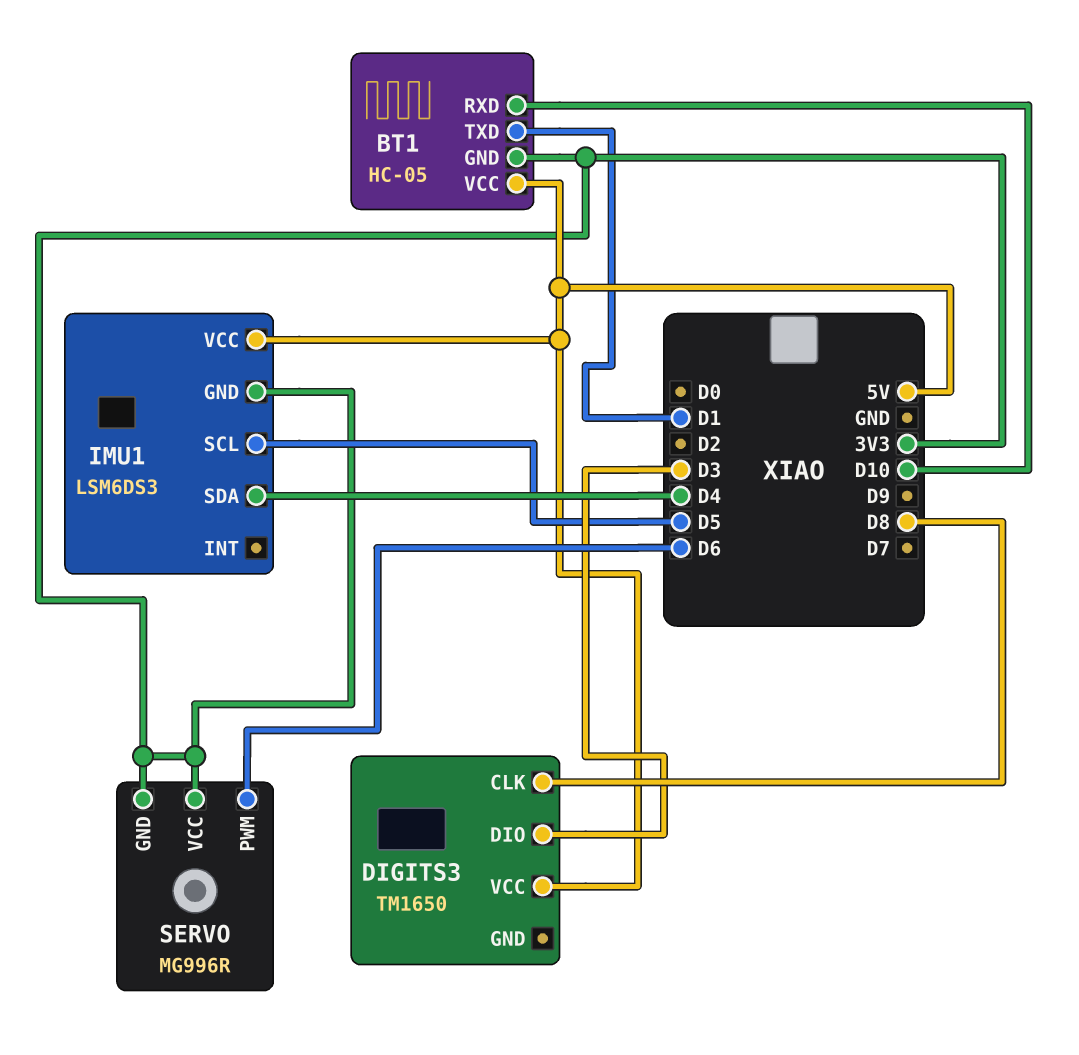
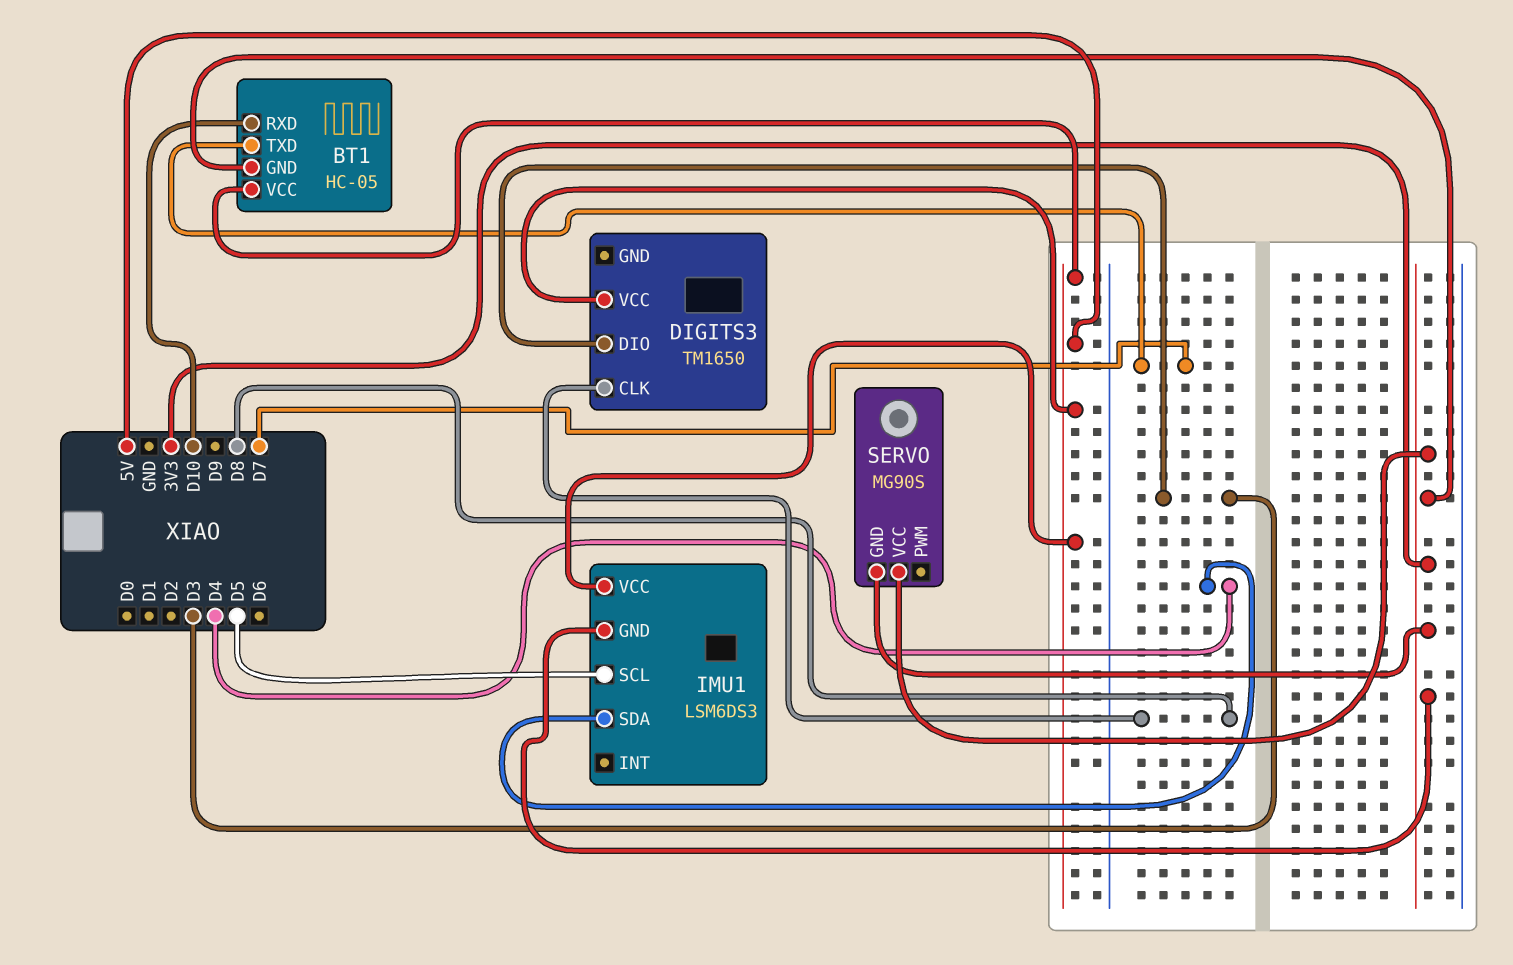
BT1 pin TXD: D1 -> D7
SERVO: MG996R -> MG90S
SERVO pin PWM: D6 -> none

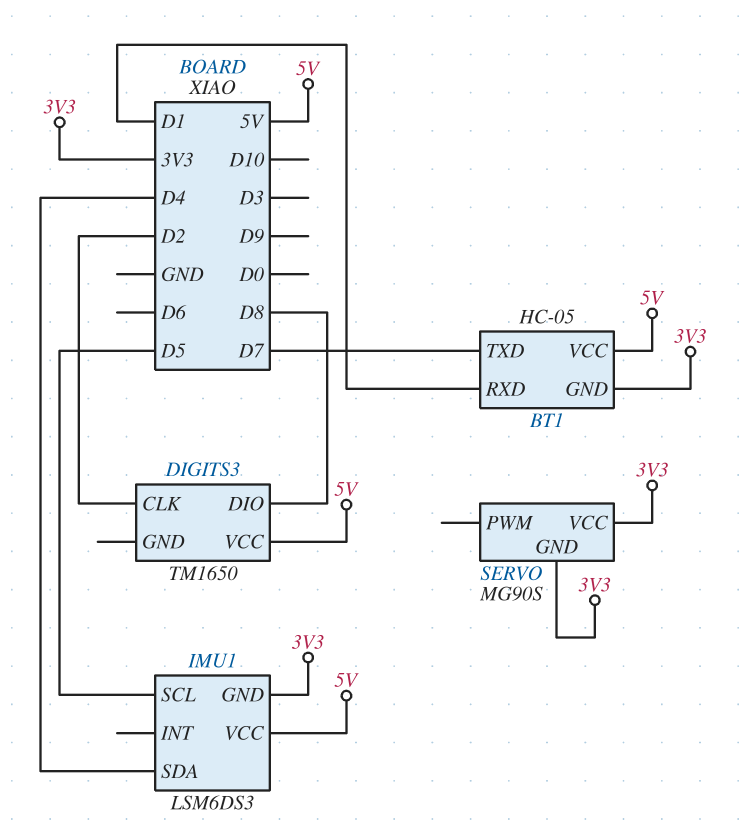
BT1 pin RXD: D10 -> D1
DIGITS3 pin CLK: D8 -> D2
DIGITS3 pin DIO: D3 -> D8

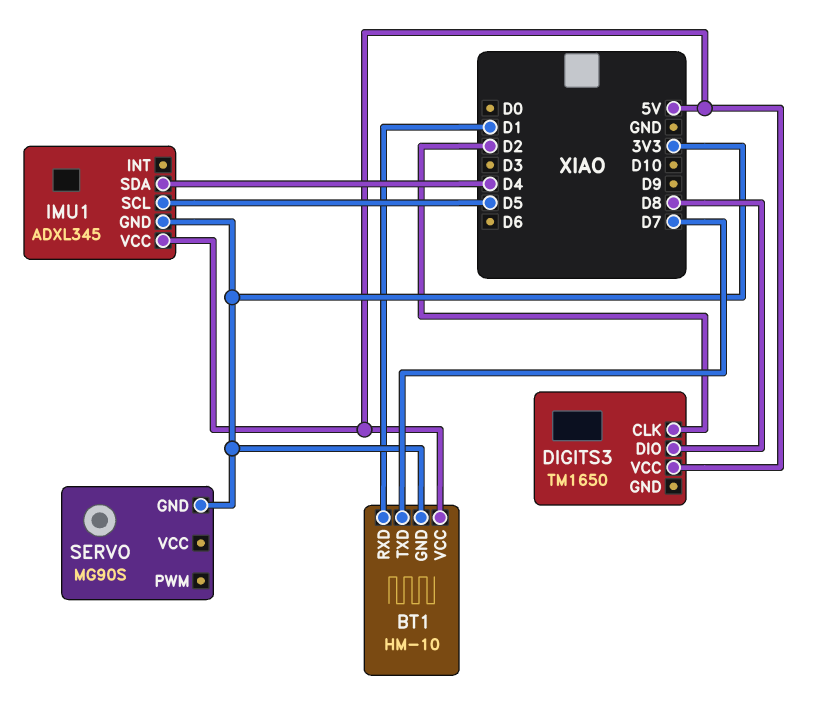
BT1: HC-05 -> HM-10
IMU1: LSM6DS3 -> ADXL345
SERVO pin VCC: 3V3 -> none

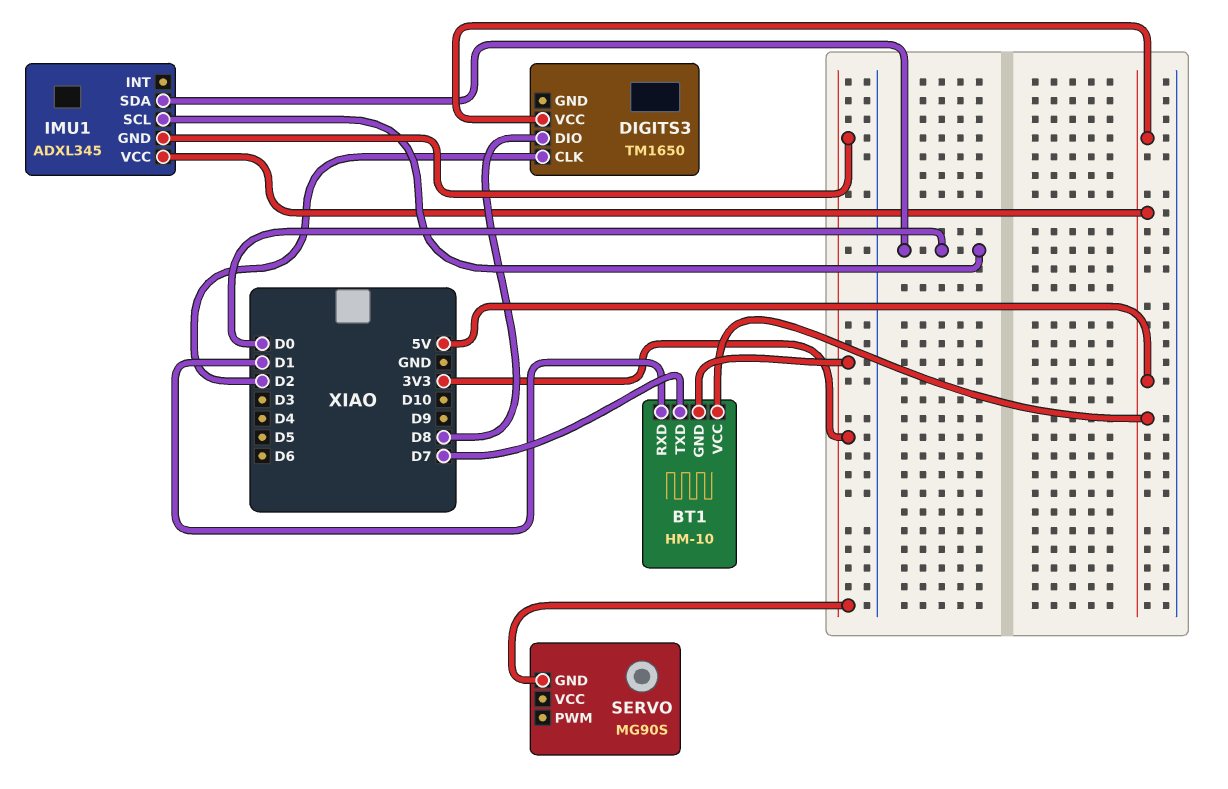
IMU1 pin SCL: D5 -> D0
IMU1 pin SDA: D4 -> D0

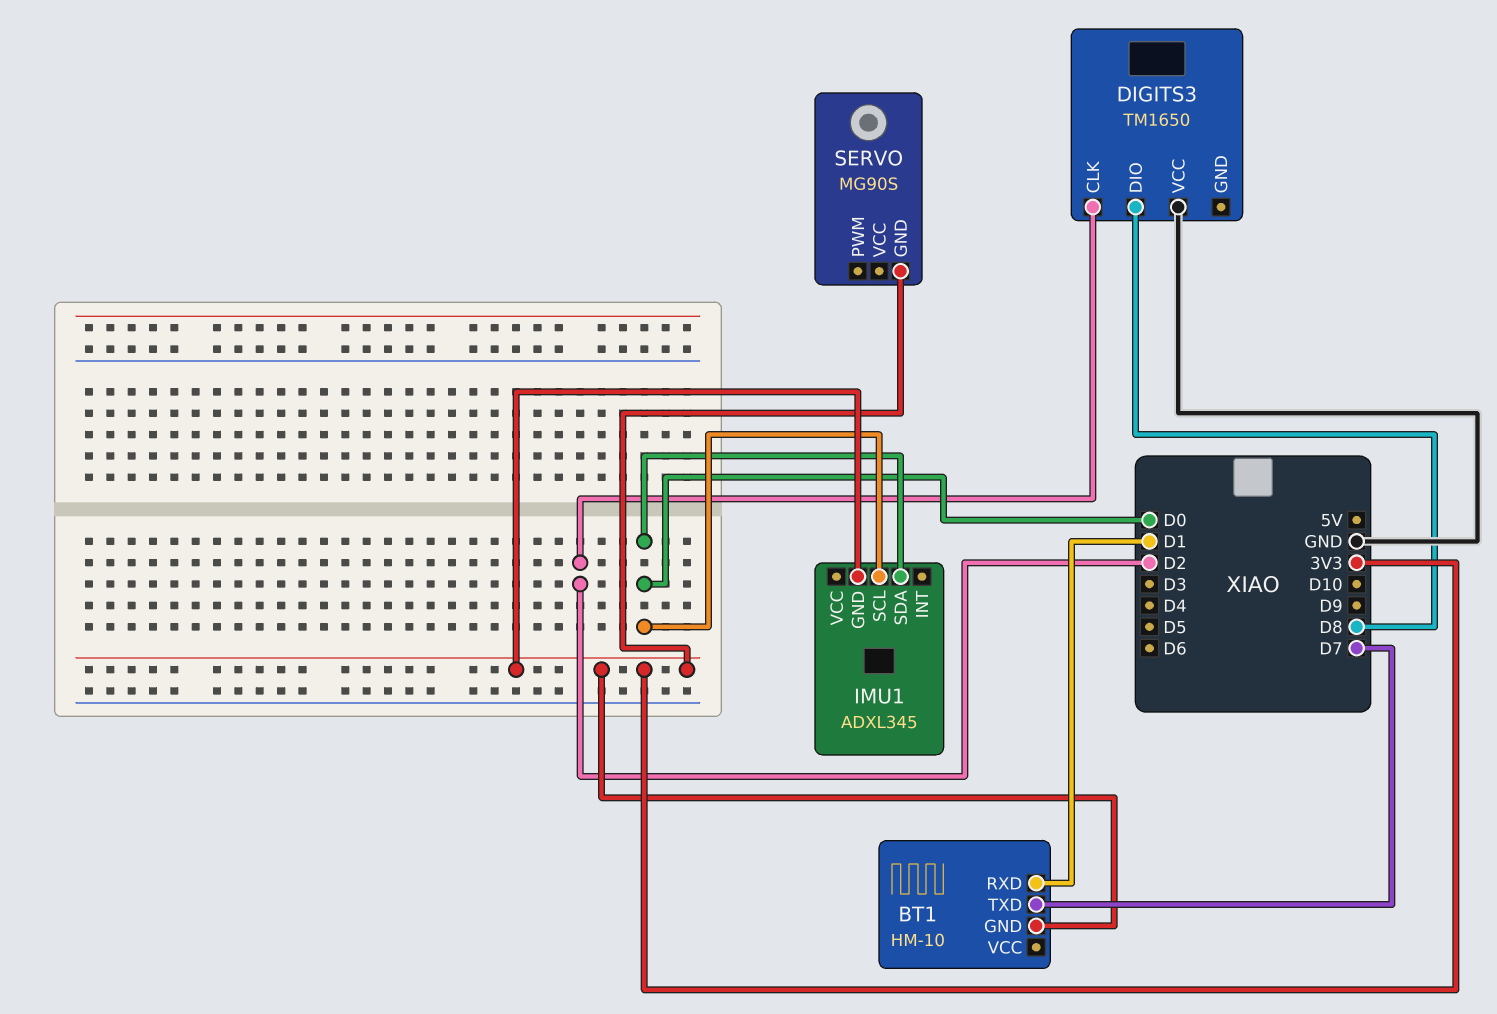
BT1 pin VCC: 5V -> none
DIGITS3 pin VCC: 5V -> GND
IMU1 pin VCC: 5V -> none

